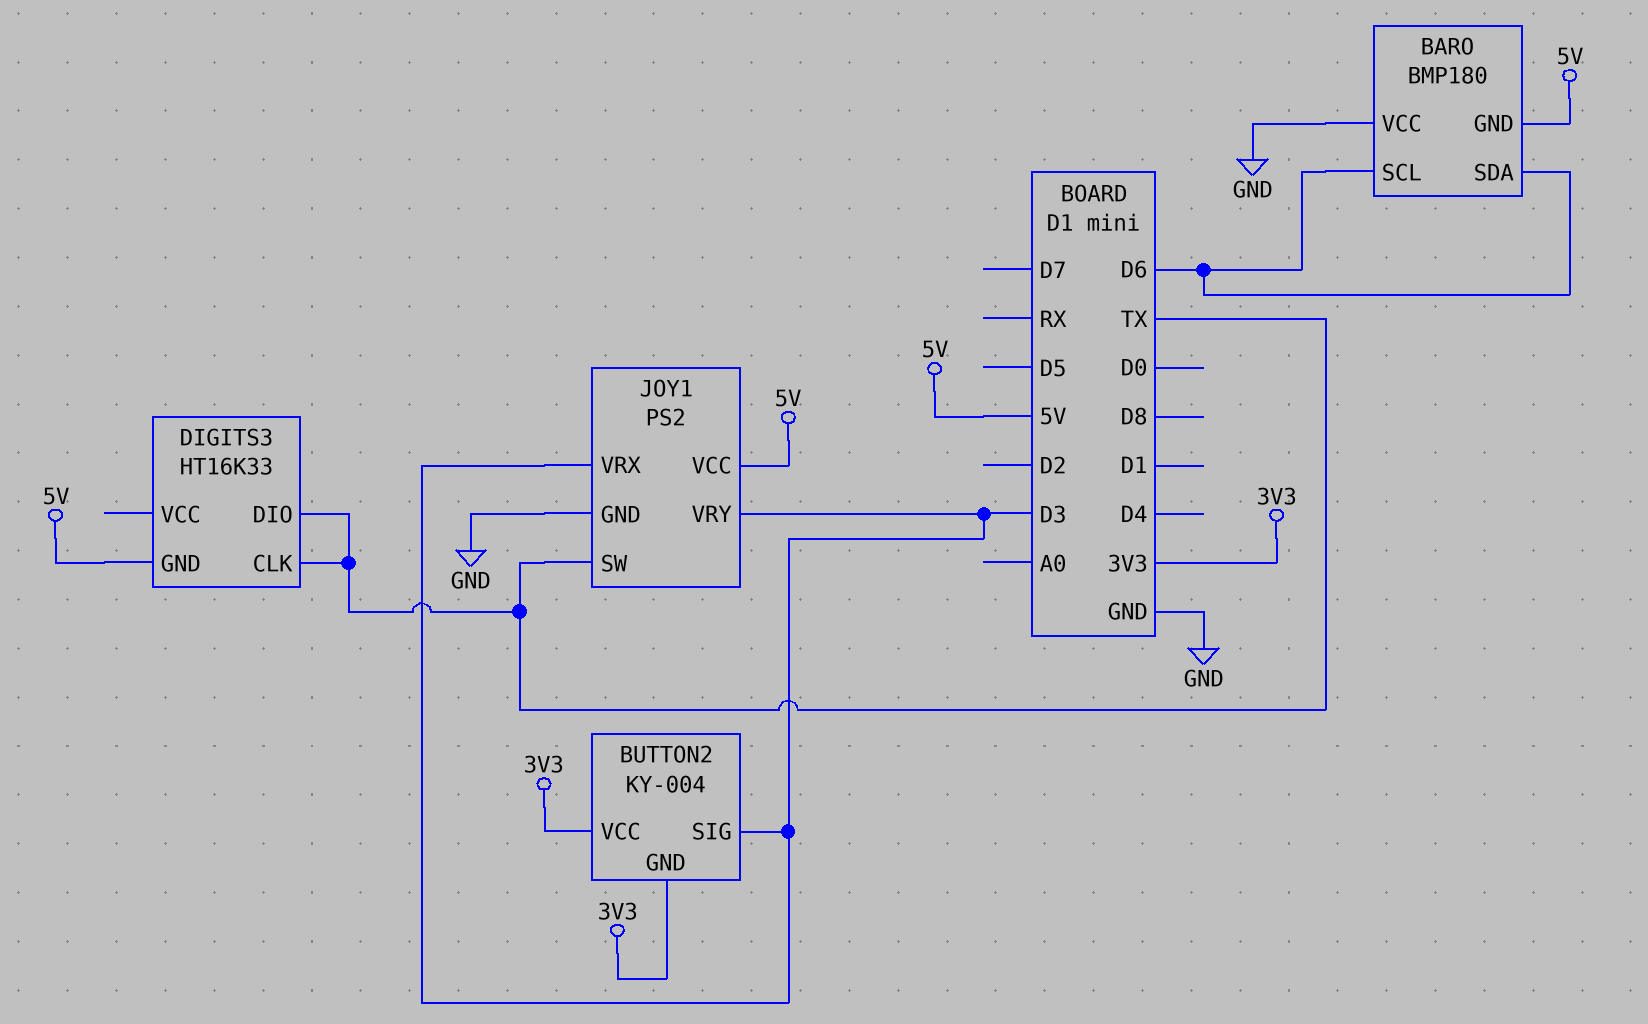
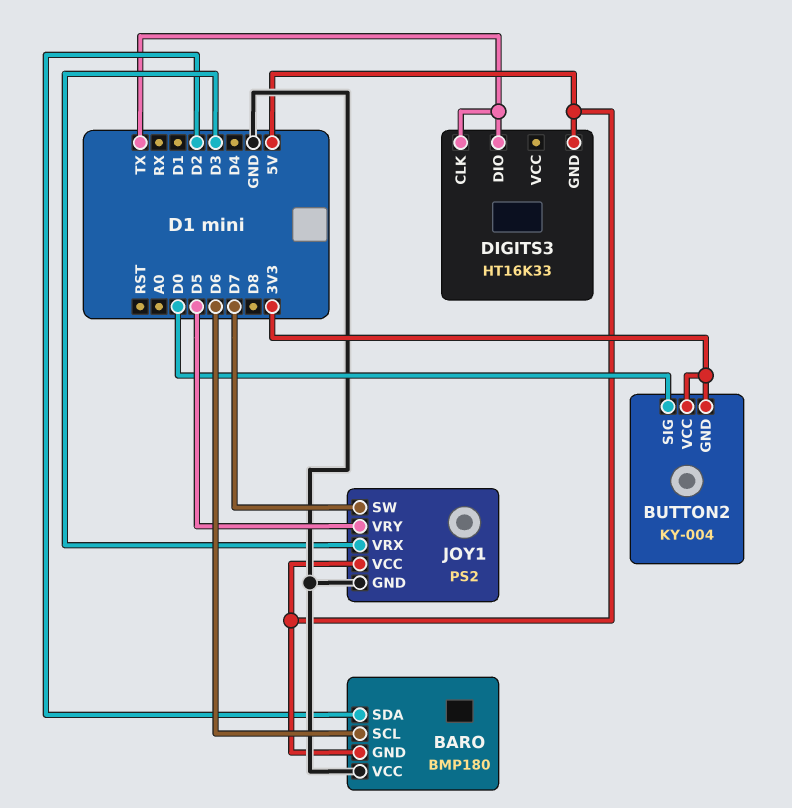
BARO pin SDA: D6 -> D2
BUTTON2 pin SIG: D3 -> D0
JOY1 pin SW: TX -> D7
JOY1 pin VRY: D3 -> D5

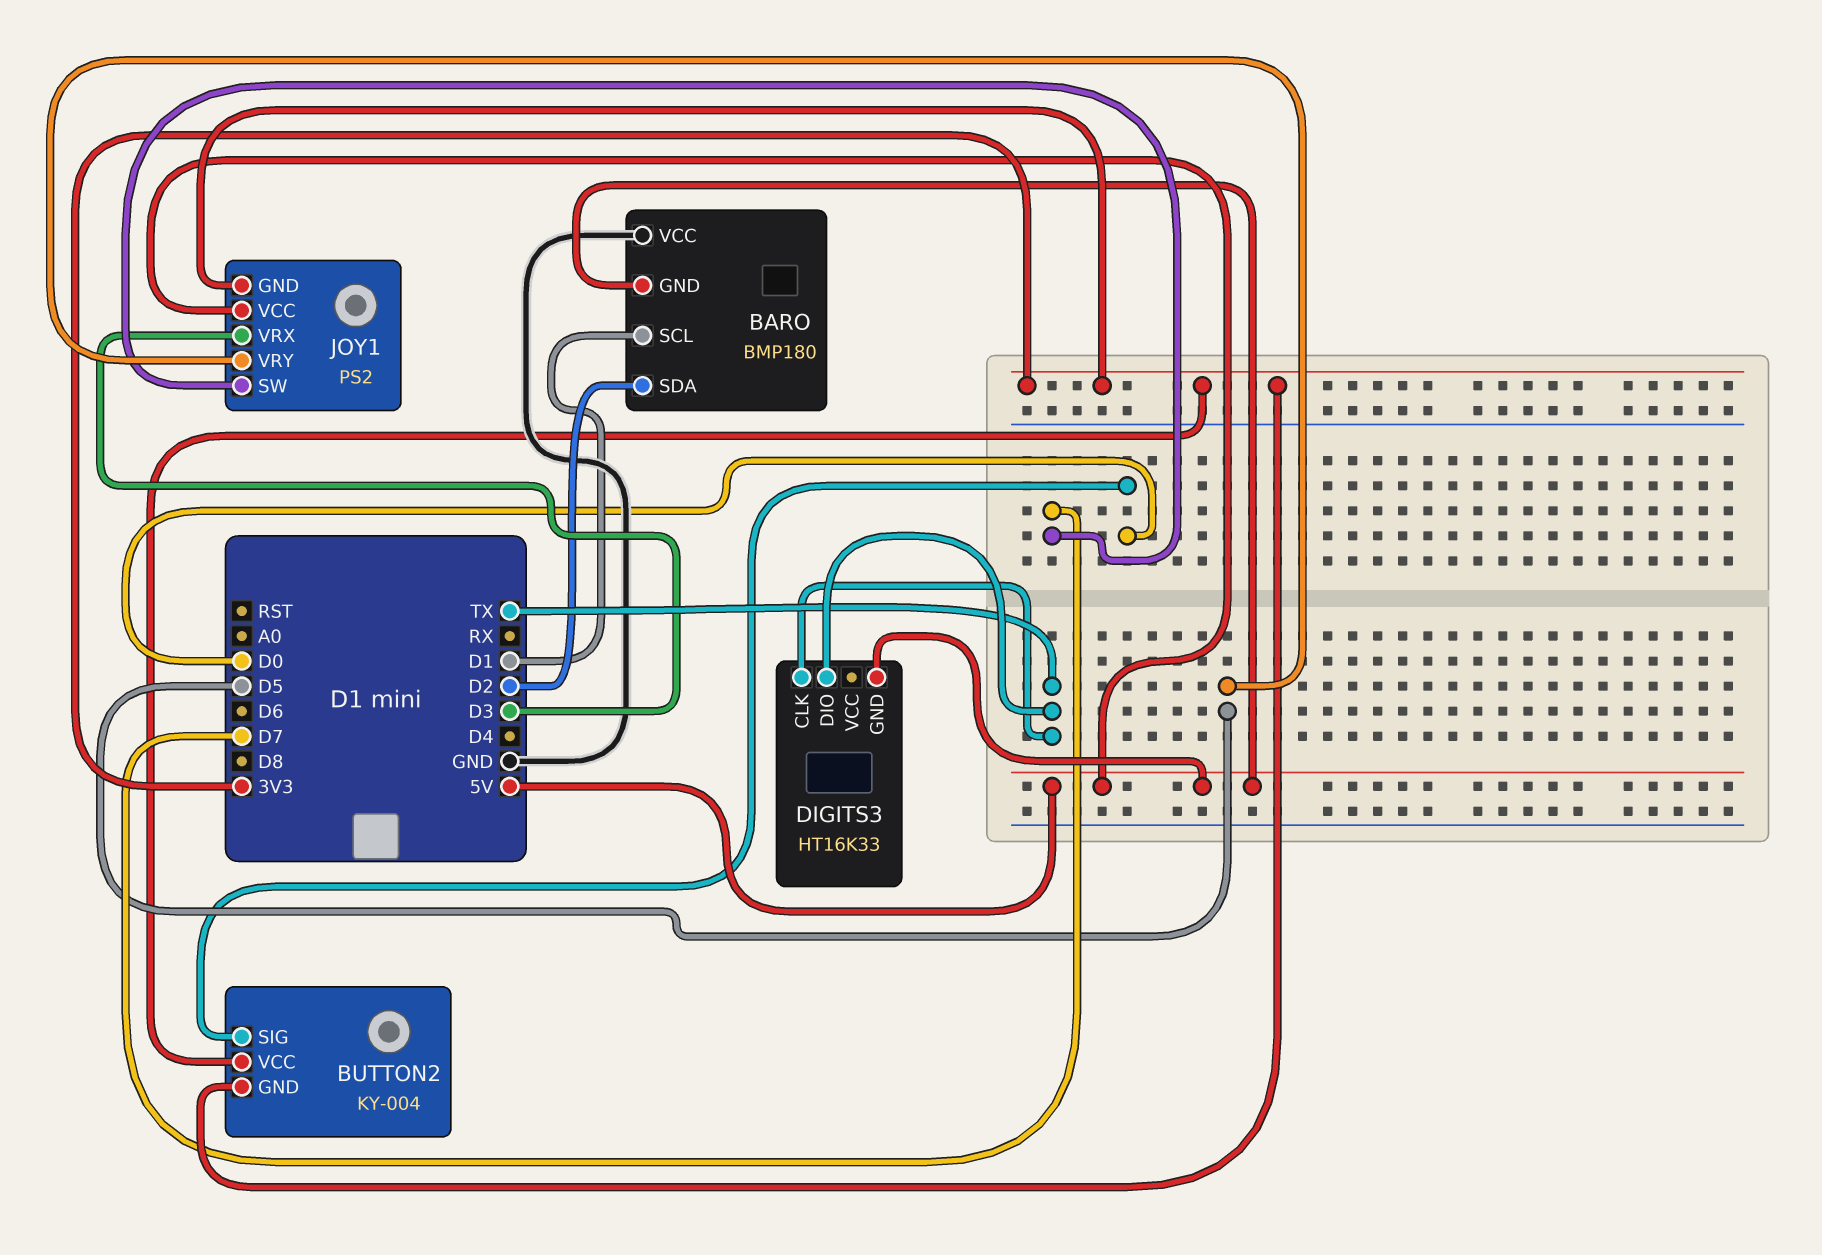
BARO pin SCL: D6 -> D1
JOY1 pin GND: GND -> 3V3

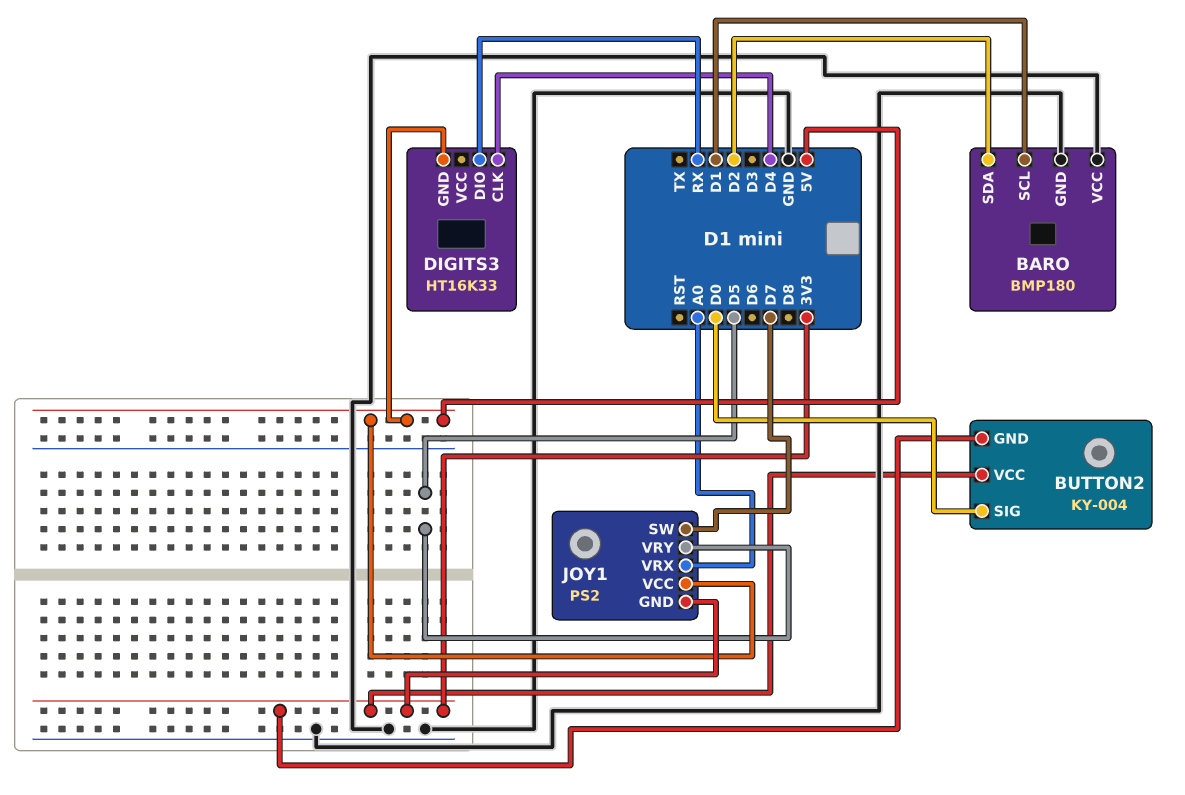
BARO pin GND: 5V -> GND
DIGITS3 pin CLK: TX -> D4
DIGITS3 pin DIO: TX -> RX
JOY1 pin VRX: D3 -> A0

